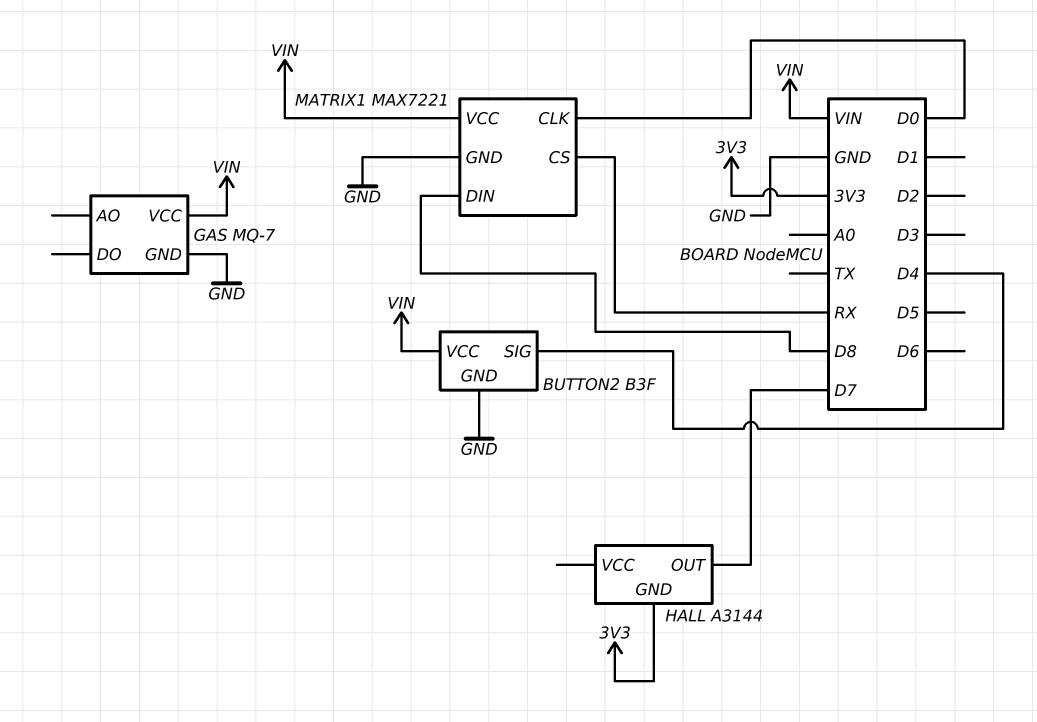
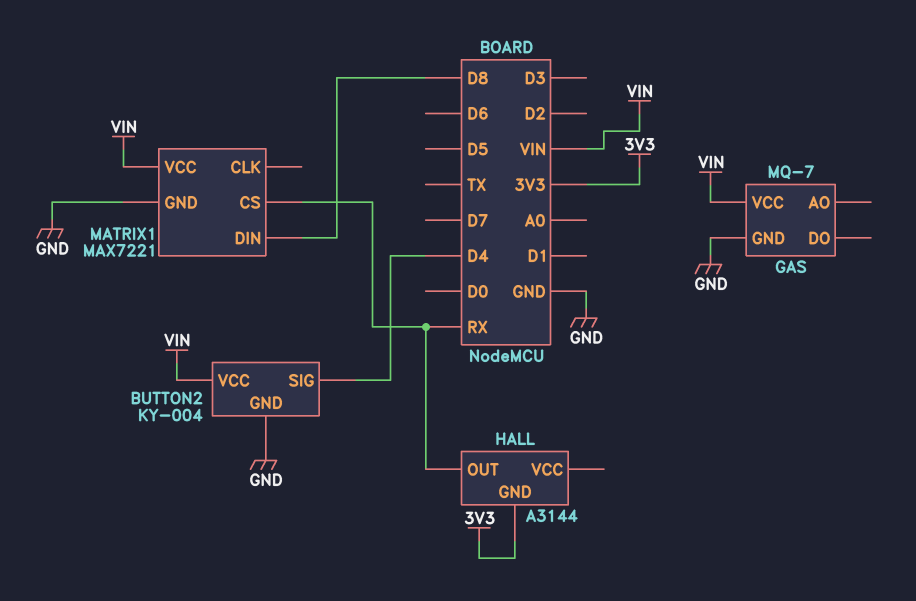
BUTTON2: B3F -> KY-004
HALL pin OUT: D7 -> RX
MATRIX1 pin CLK: D0 -> none

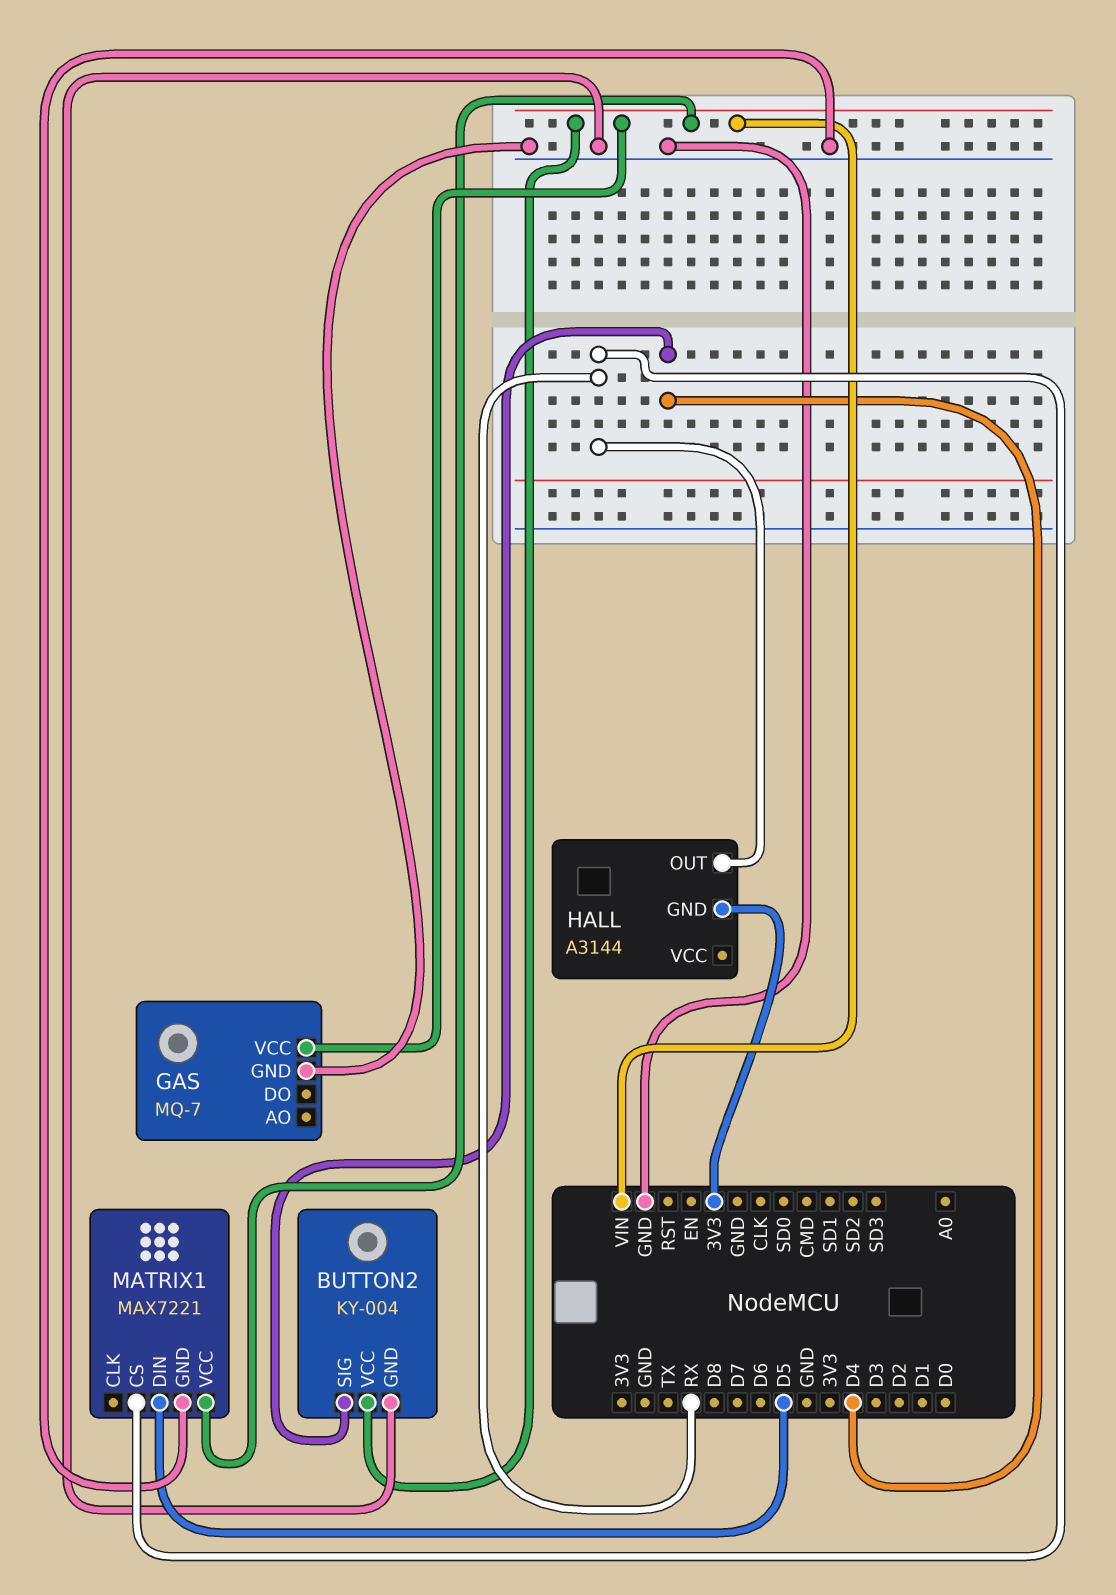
MATRIX1 pin DIN: D8 -> D5

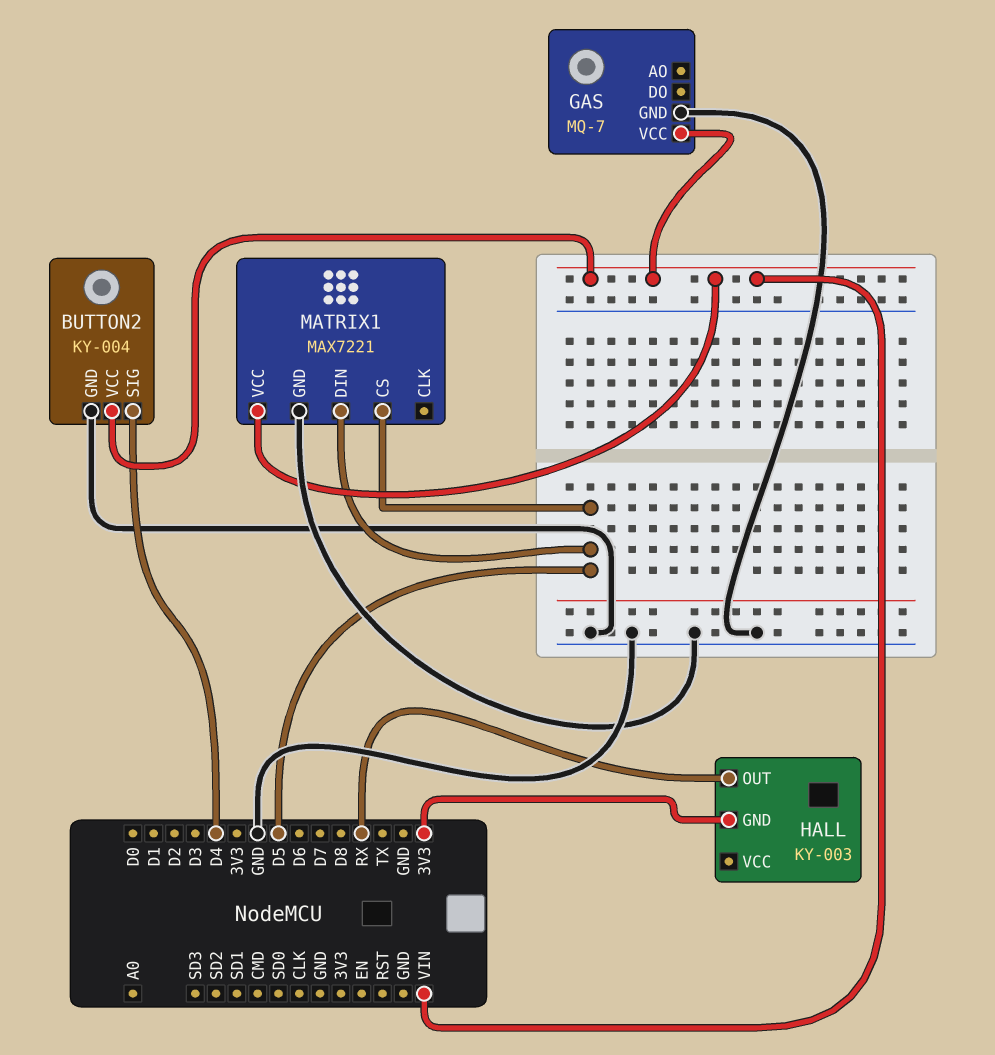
HALL: A3144 -> KY-003
MATRIX1 pin CS: RX -> D5

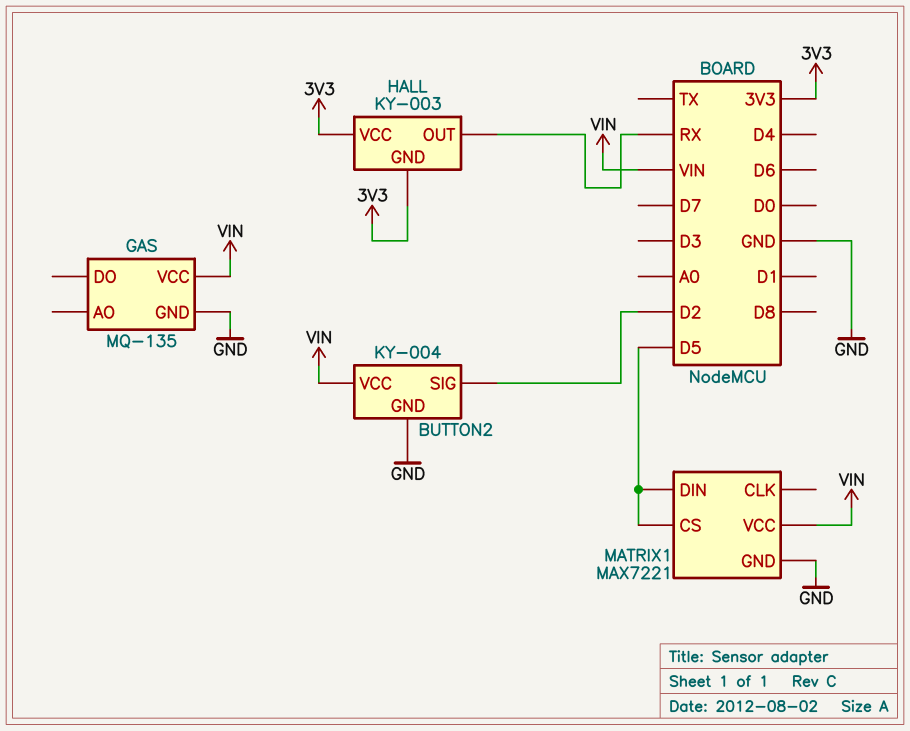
BUTTON2 pin SIG: D4 -> D2
GAS: MQ-7 -> MQ-135
HALL pin VCC: none -> 3V3

